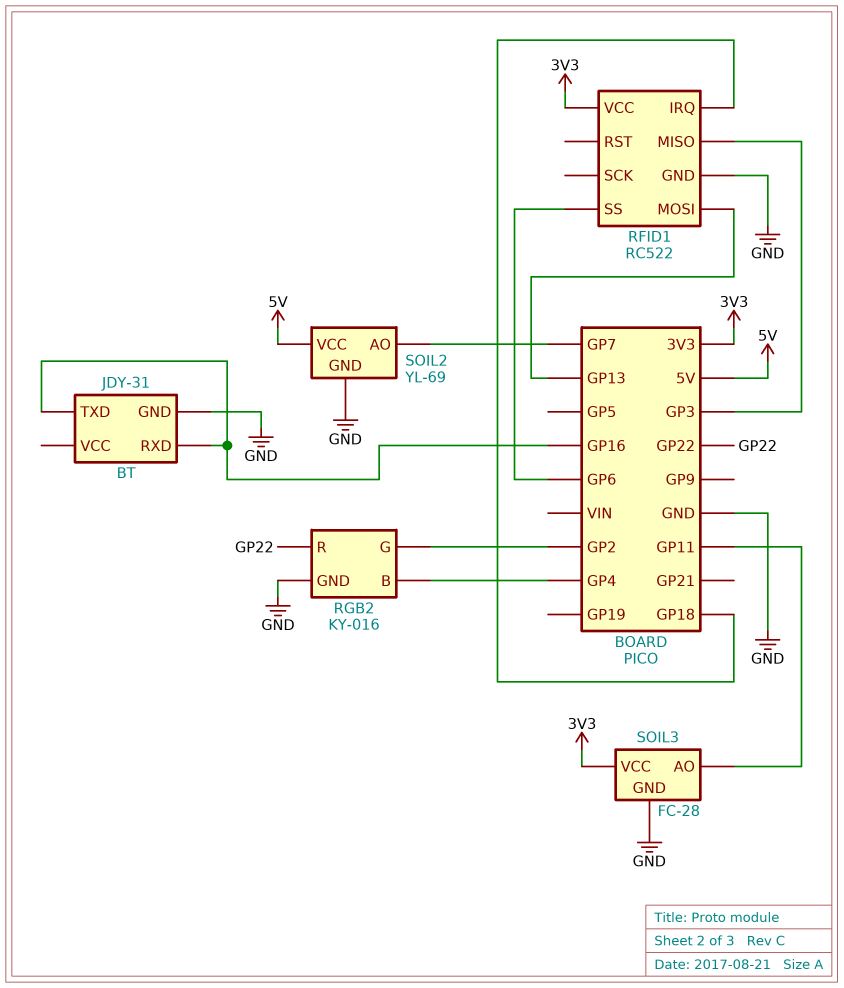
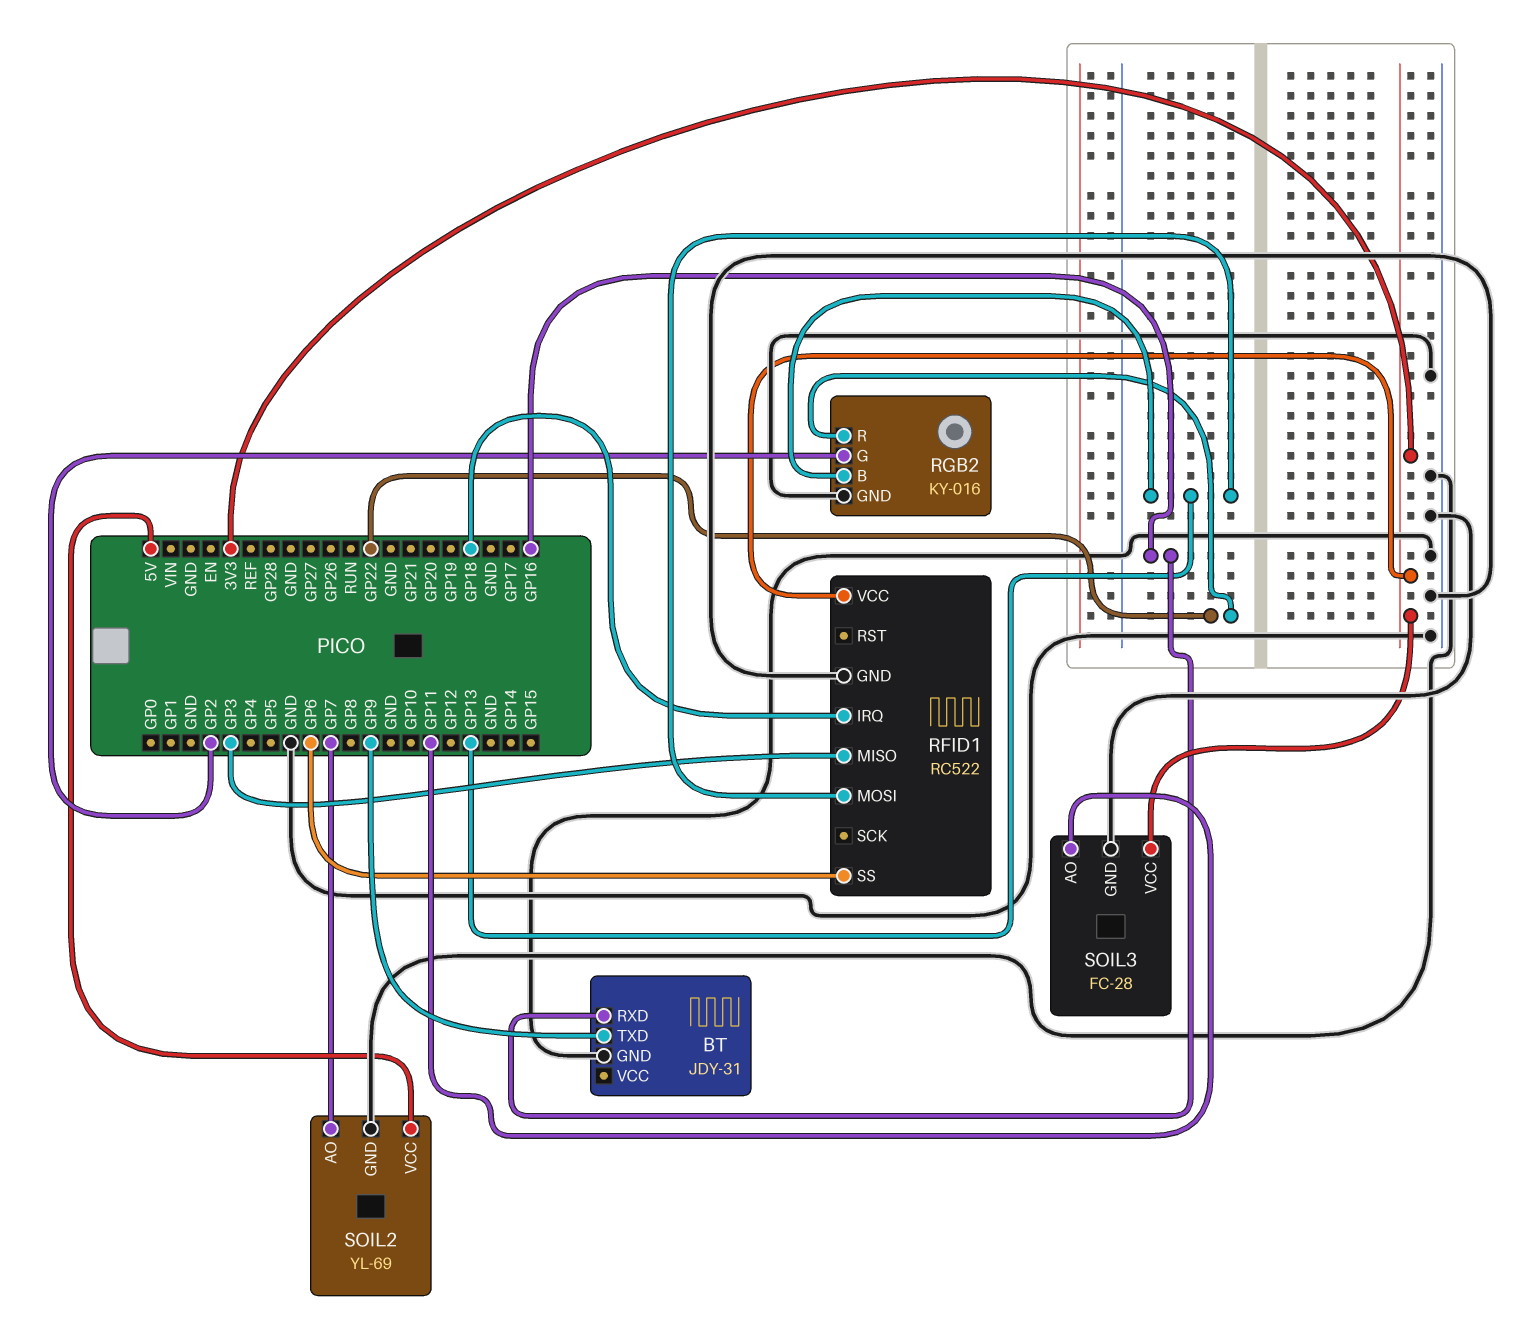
BT pin TXD: GP16 -> GP9
RGB2 pin B: GP4 -> GP13

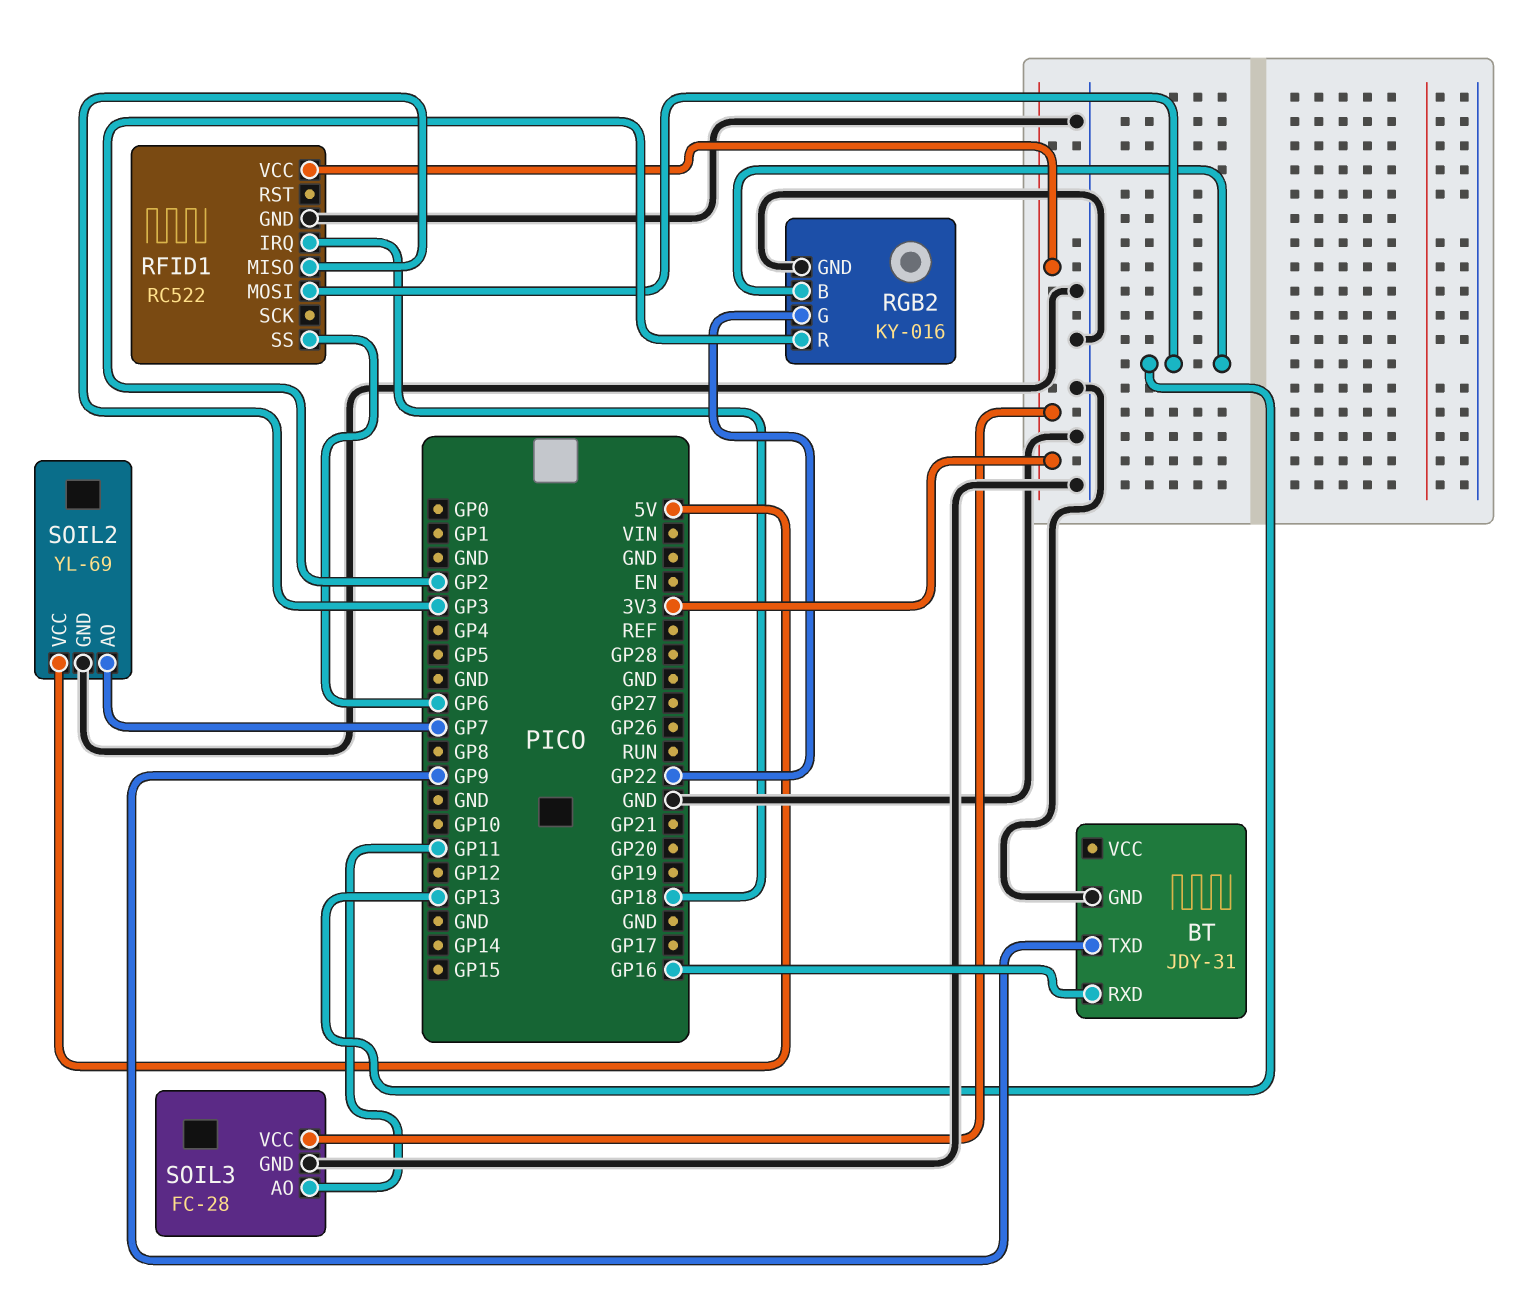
RGB2 pin G: GP2 -> GP22
RGB2 pin R: GP22 -> GP2

